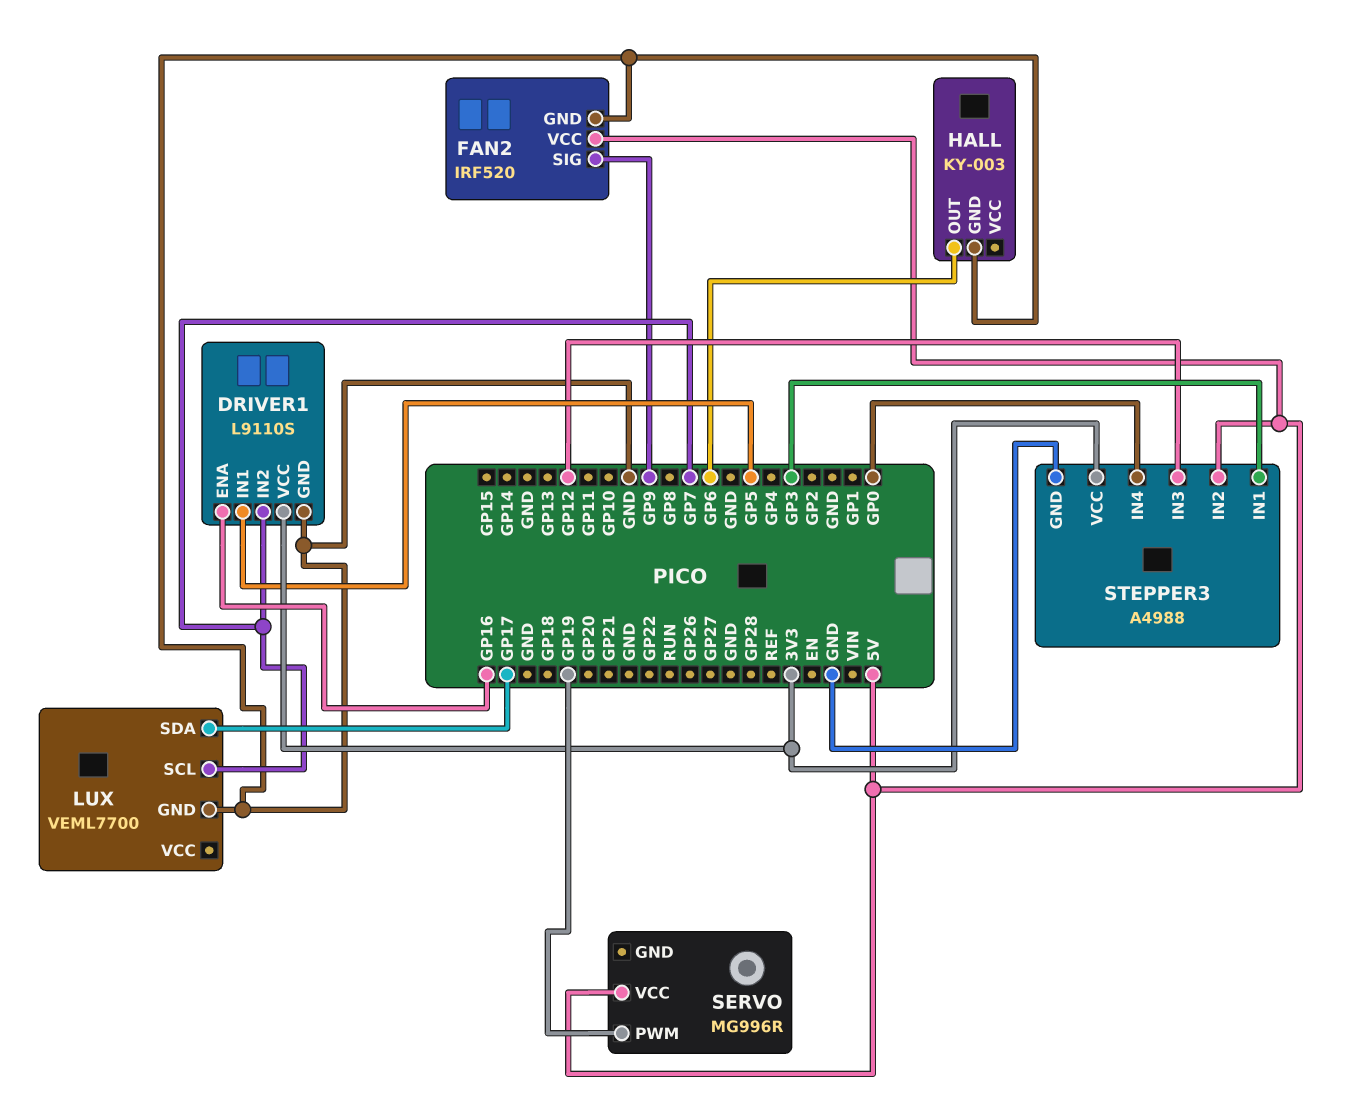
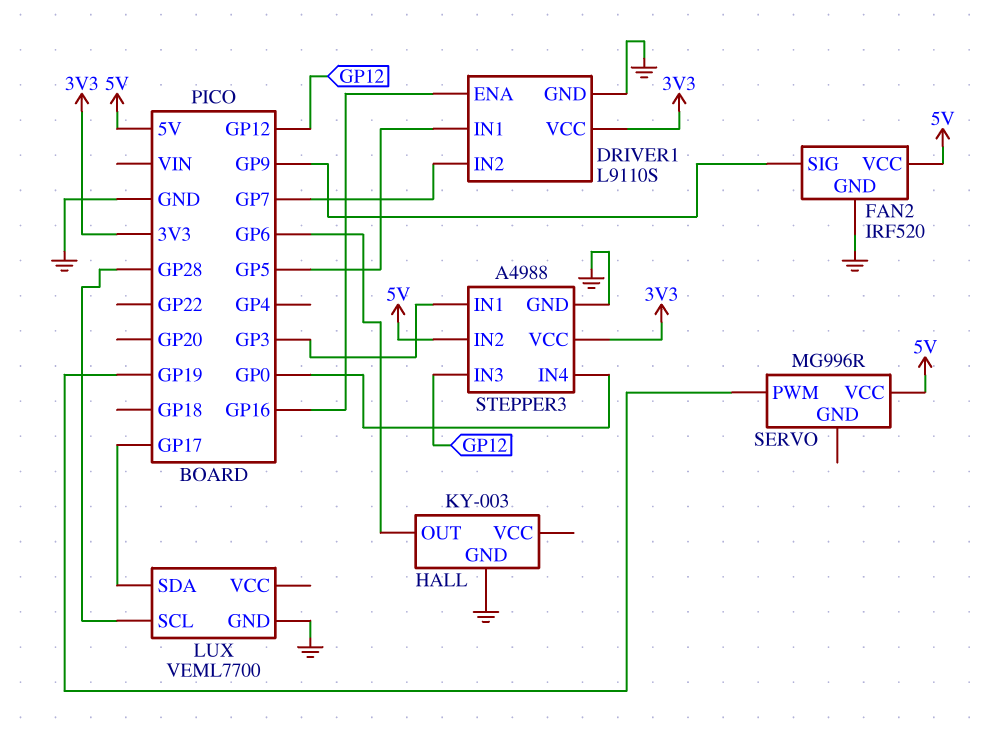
LUX pin SCL: GP7 -> GP28

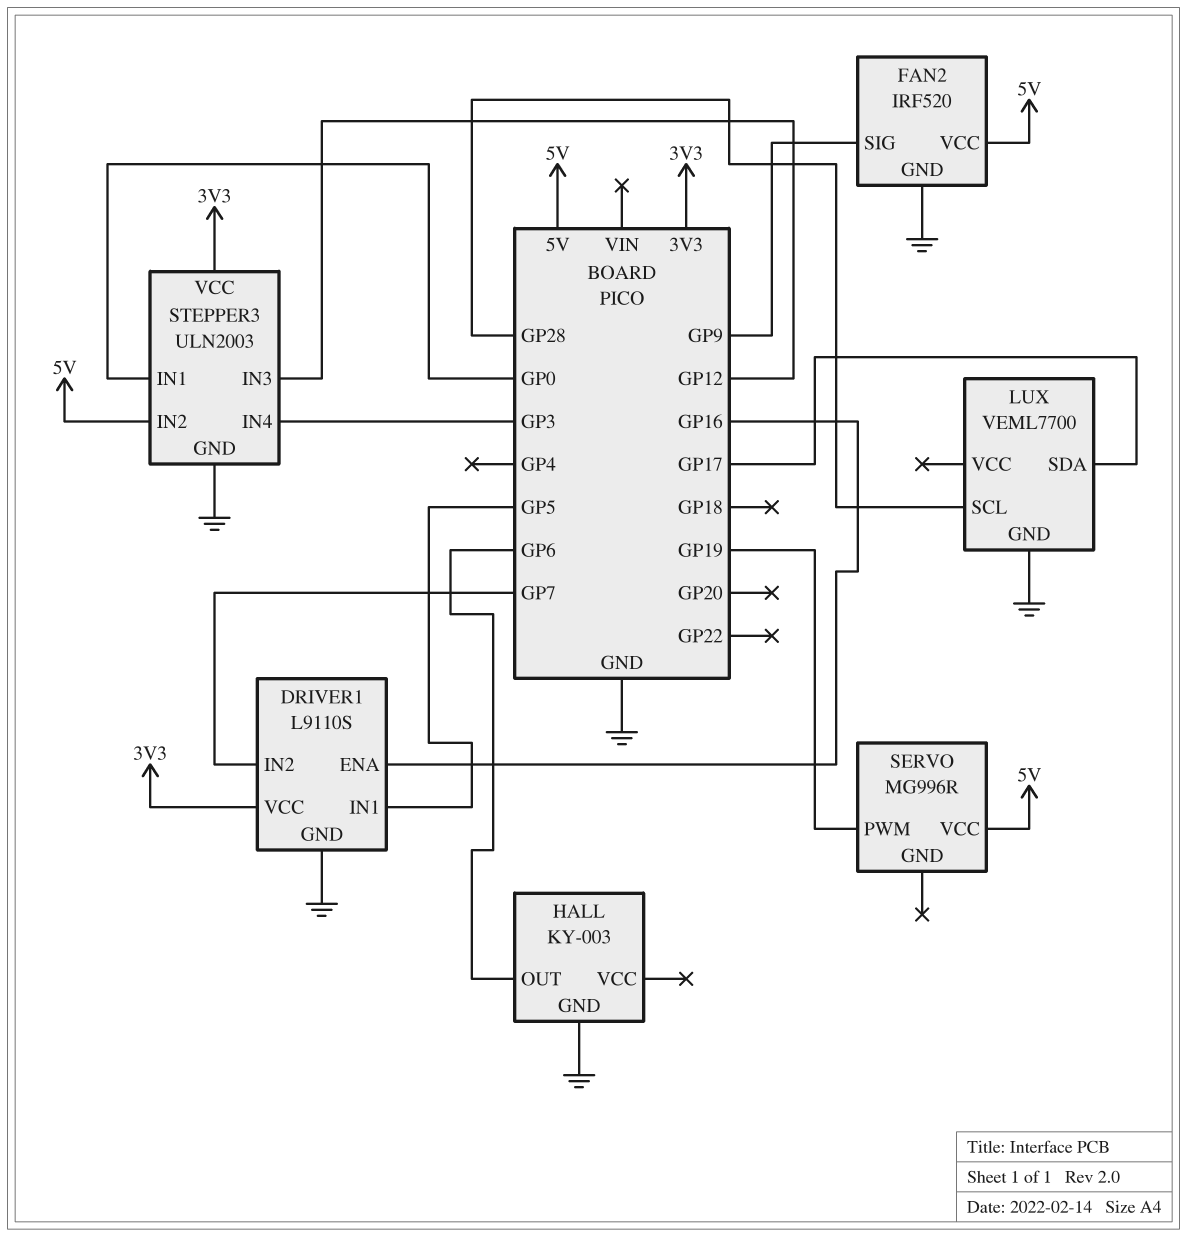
STEPPER3: A4988 -> ULN2003
STEPPER3 pin IN1: GP3 -> GP0
STEPPER3 pin IN4: GP0 -> GP3

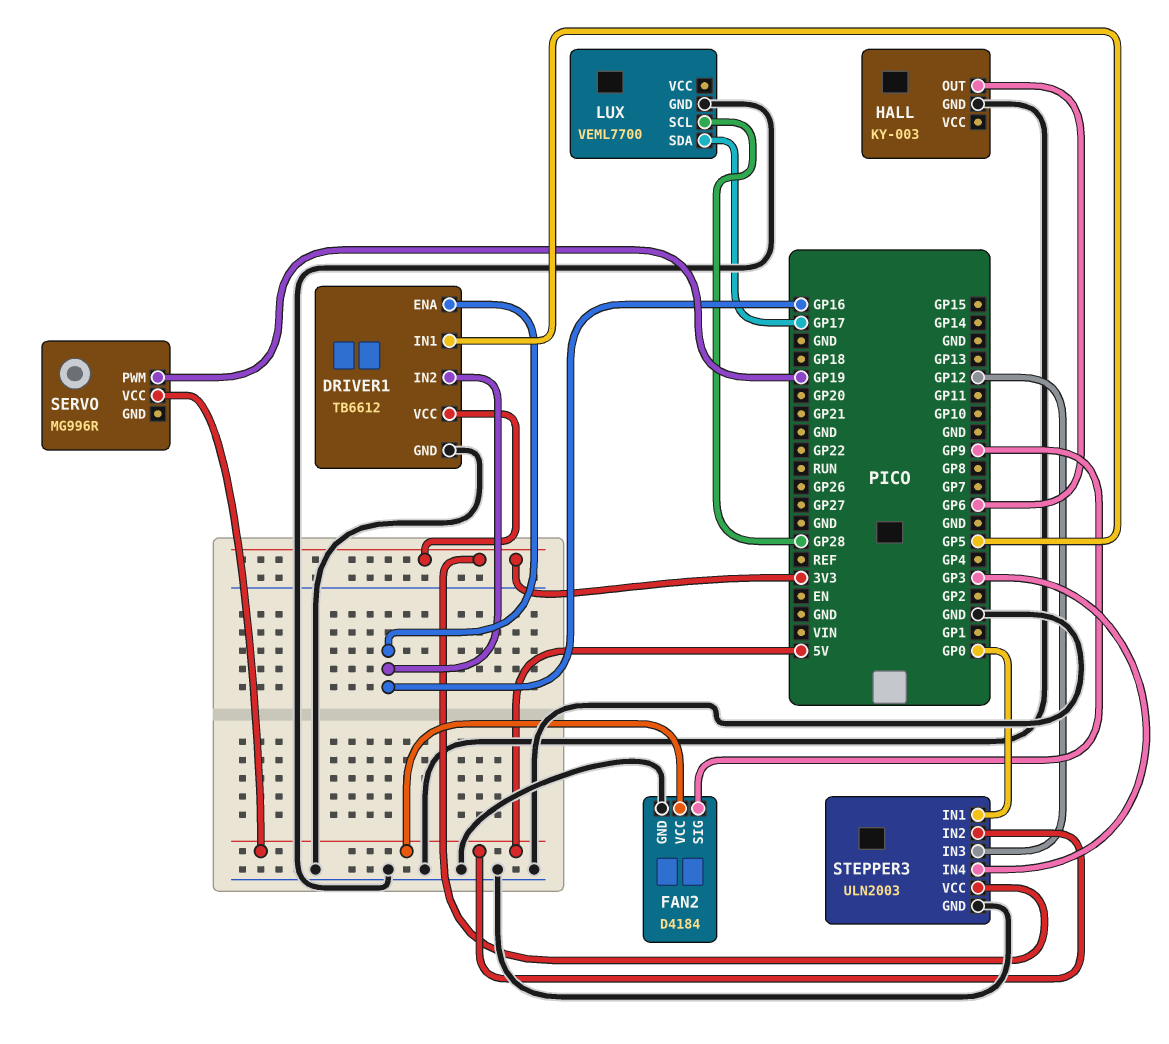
DRIVER1: L9110S -> TB6612
DRIVER1 pin IN2: GP7 -> GP16
FAN2: IRF520 -> D4184

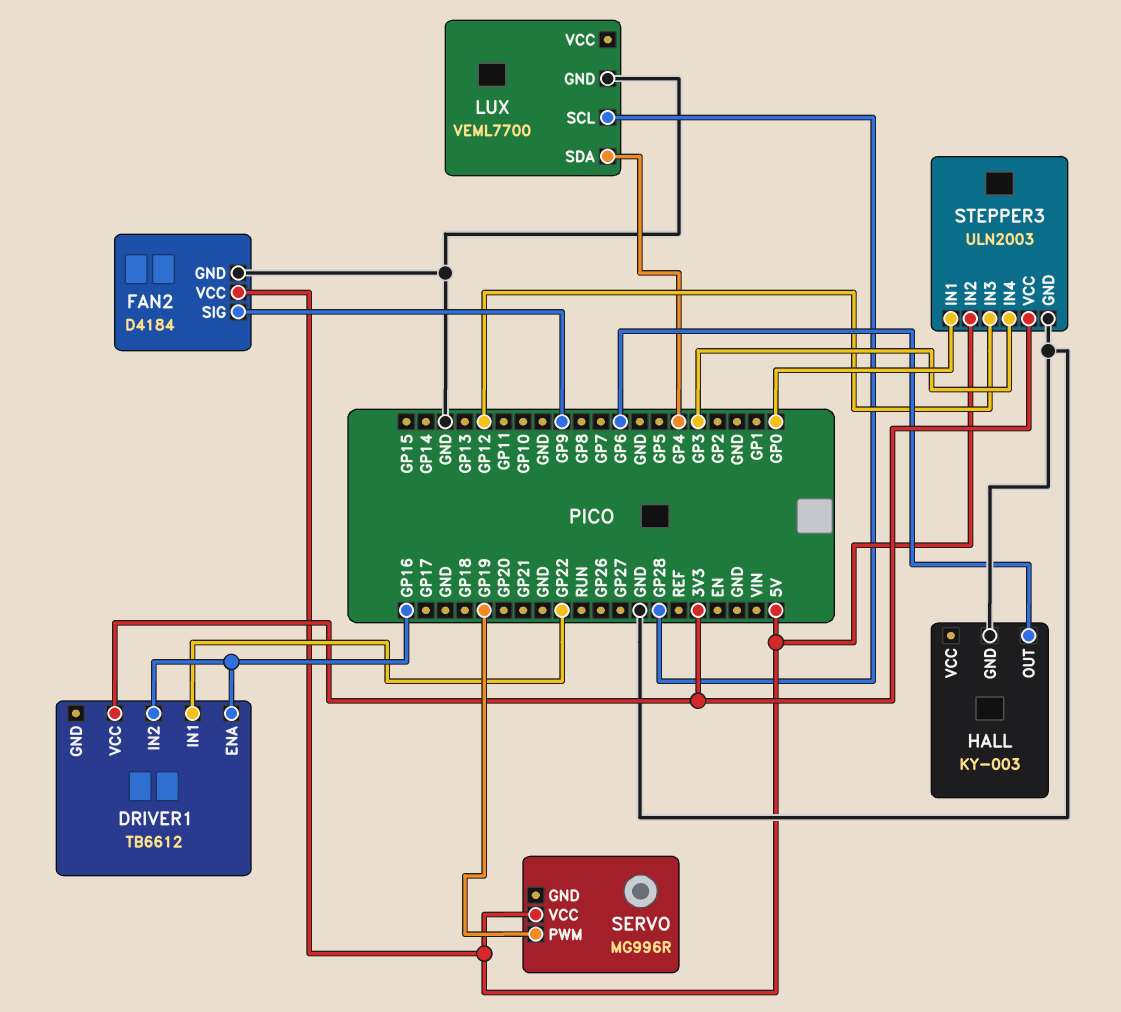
DRIVER1 pin GND: GND -> none
DRIVER1 pin IN1: GP5 -> GP22
LUX pin SDA: GP17 -> GP4

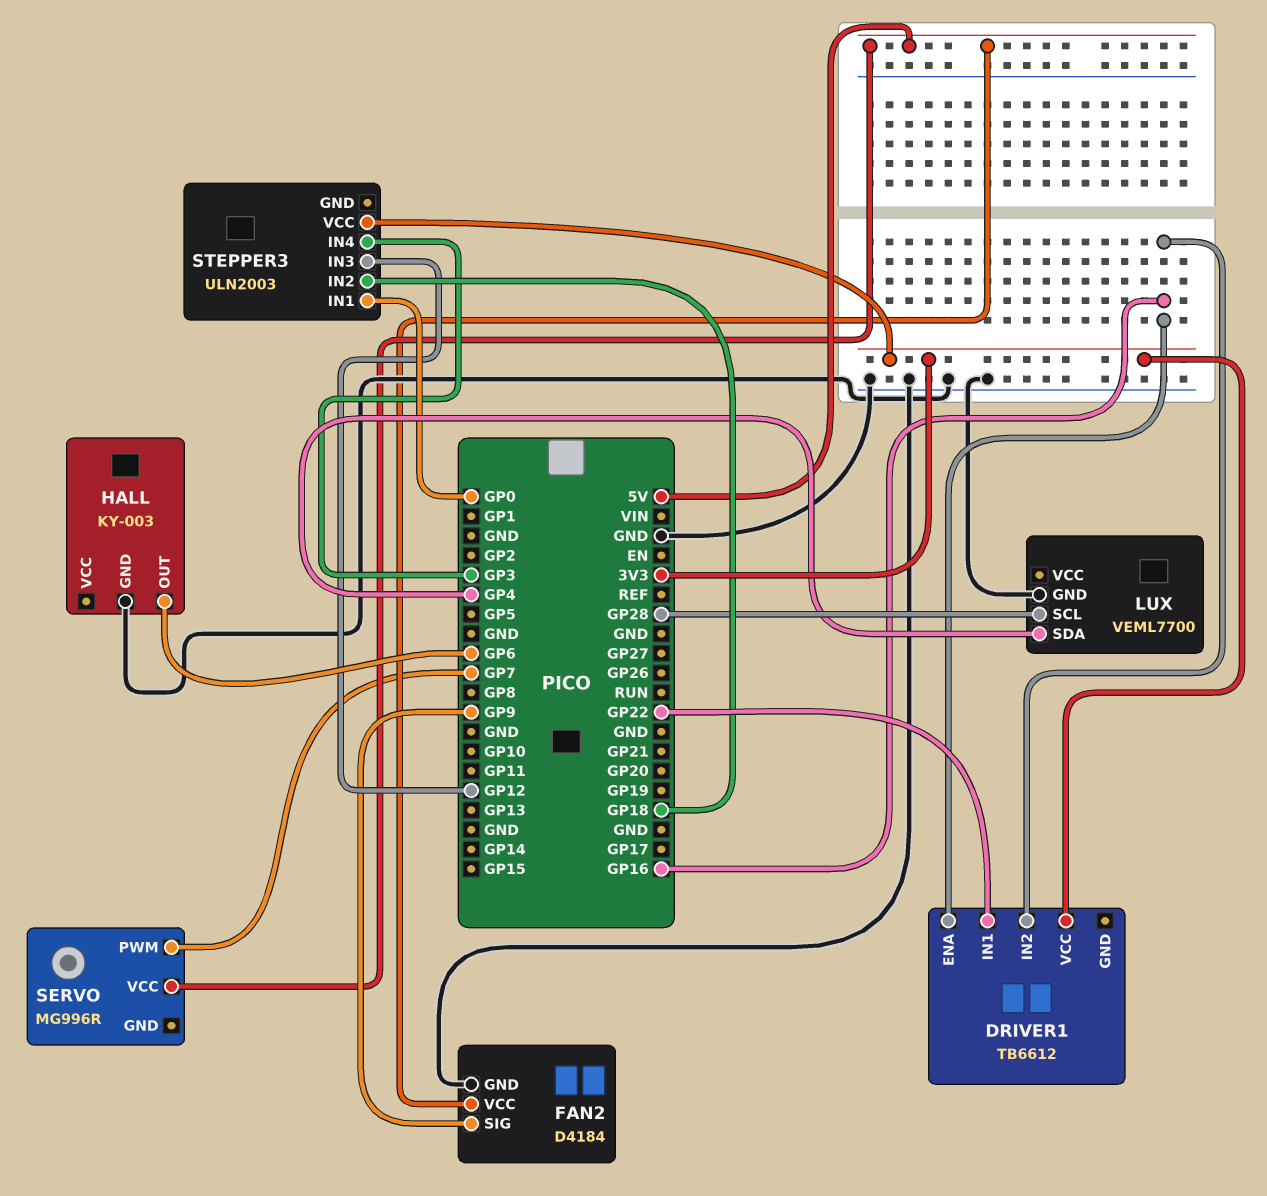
SERVO pin PWM: GP19 -> GP7
STEPPER3 pin GND: GND -> none
STEPPER3 pin IN2: 5V -> GP18

